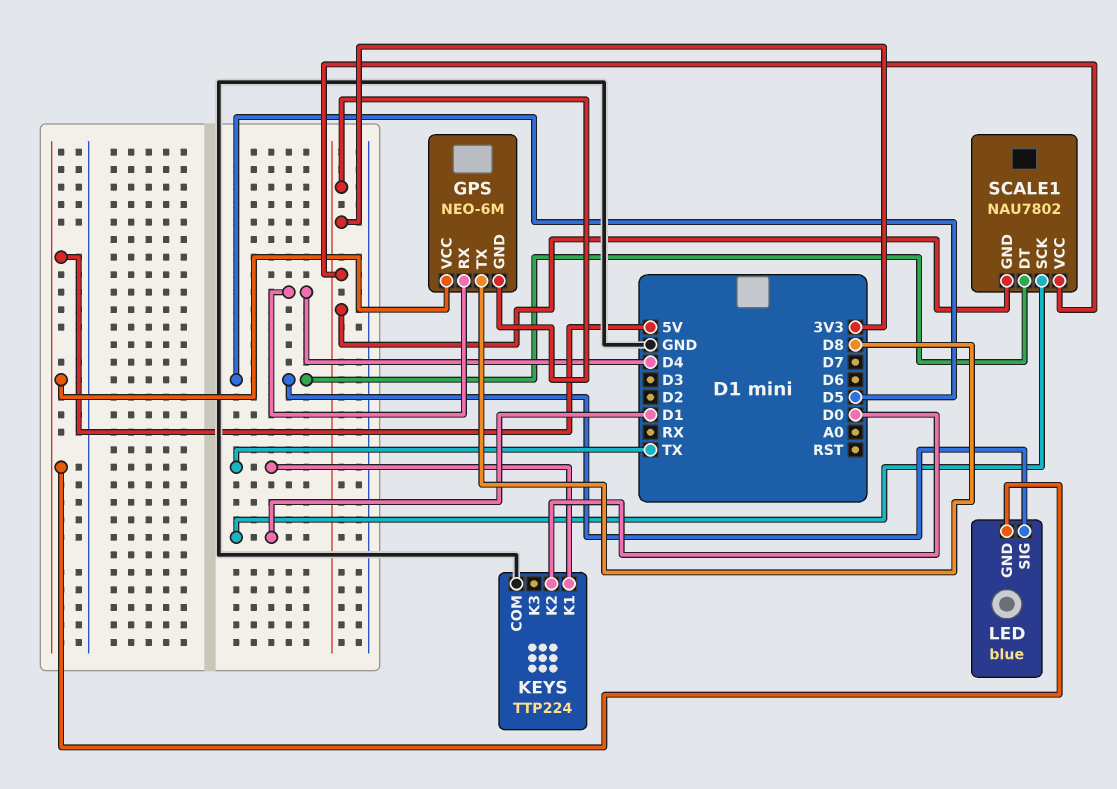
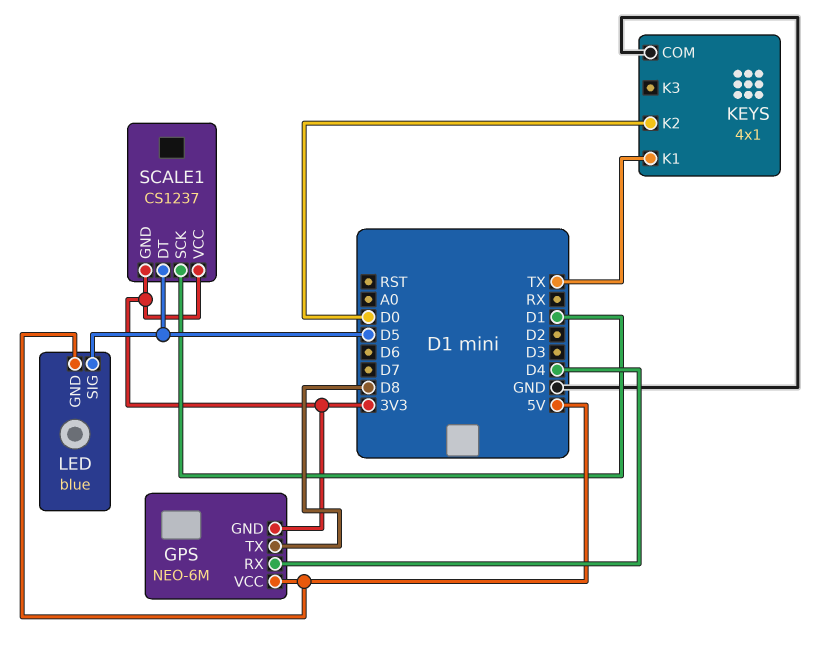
KEYS: TTP224 -> 4x1
SCALE1: NAU7802 -> CS1237

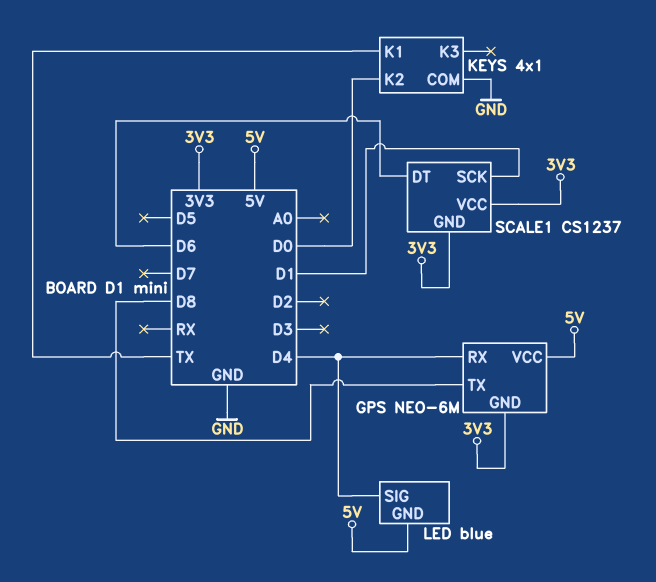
LED pin SIG: D5 -> D4
SCALE1 pin DT: D5 -> D6

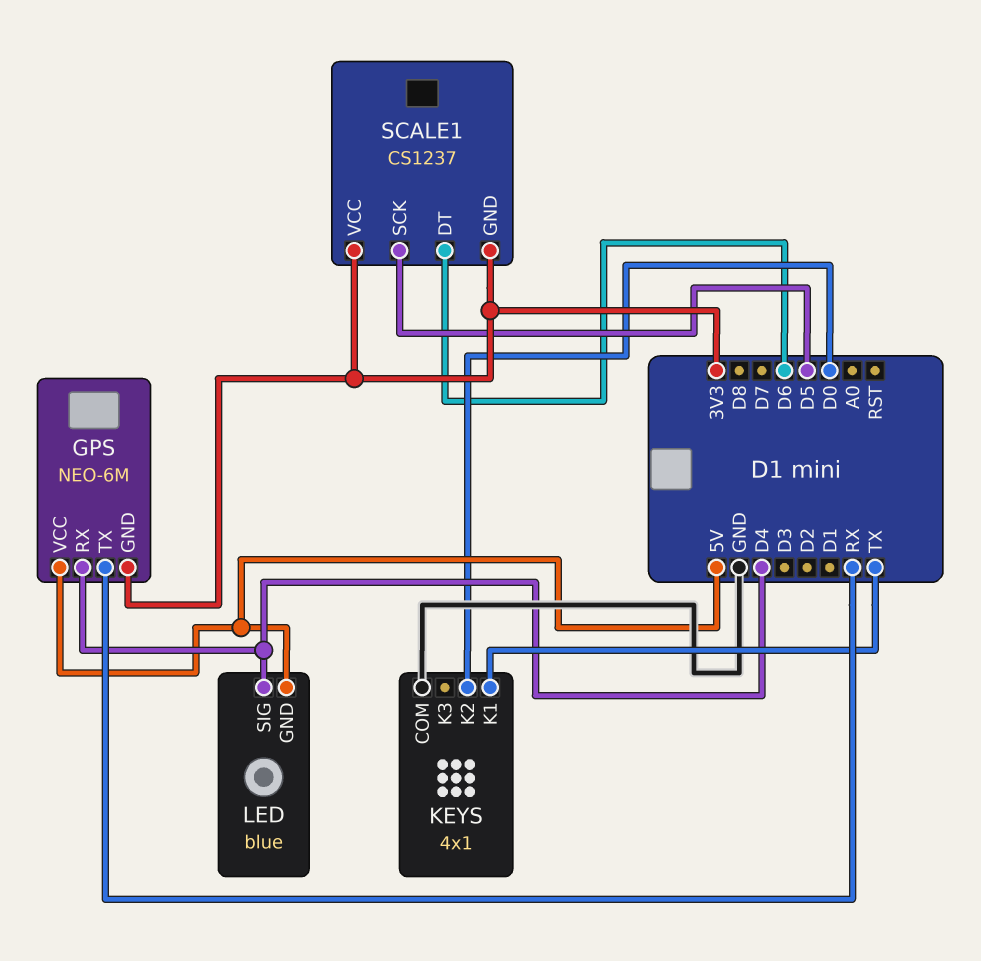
GPS pin TX: D8 -> RX
SCALE1 pin SCK: D1 -> D5

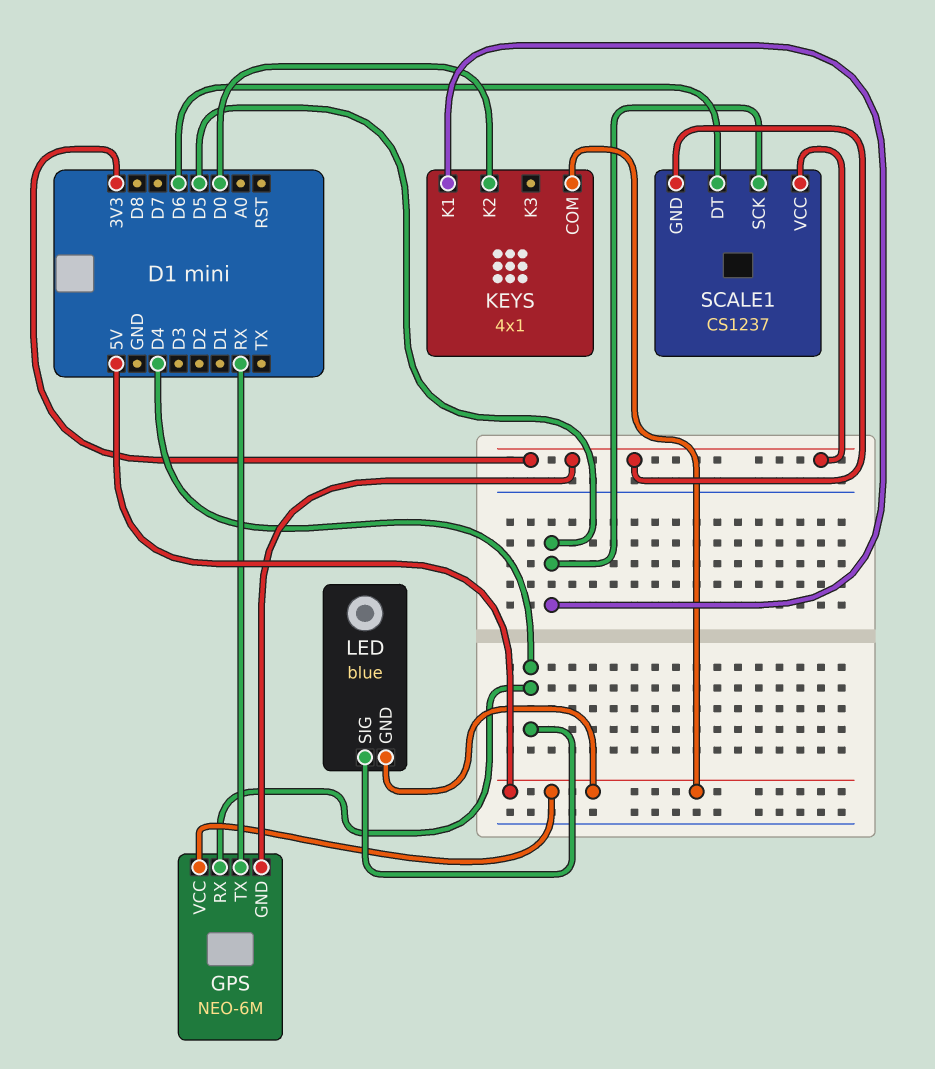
KEYS pin COM: GND -> 5V
KEYS pin K1: TX -> D5

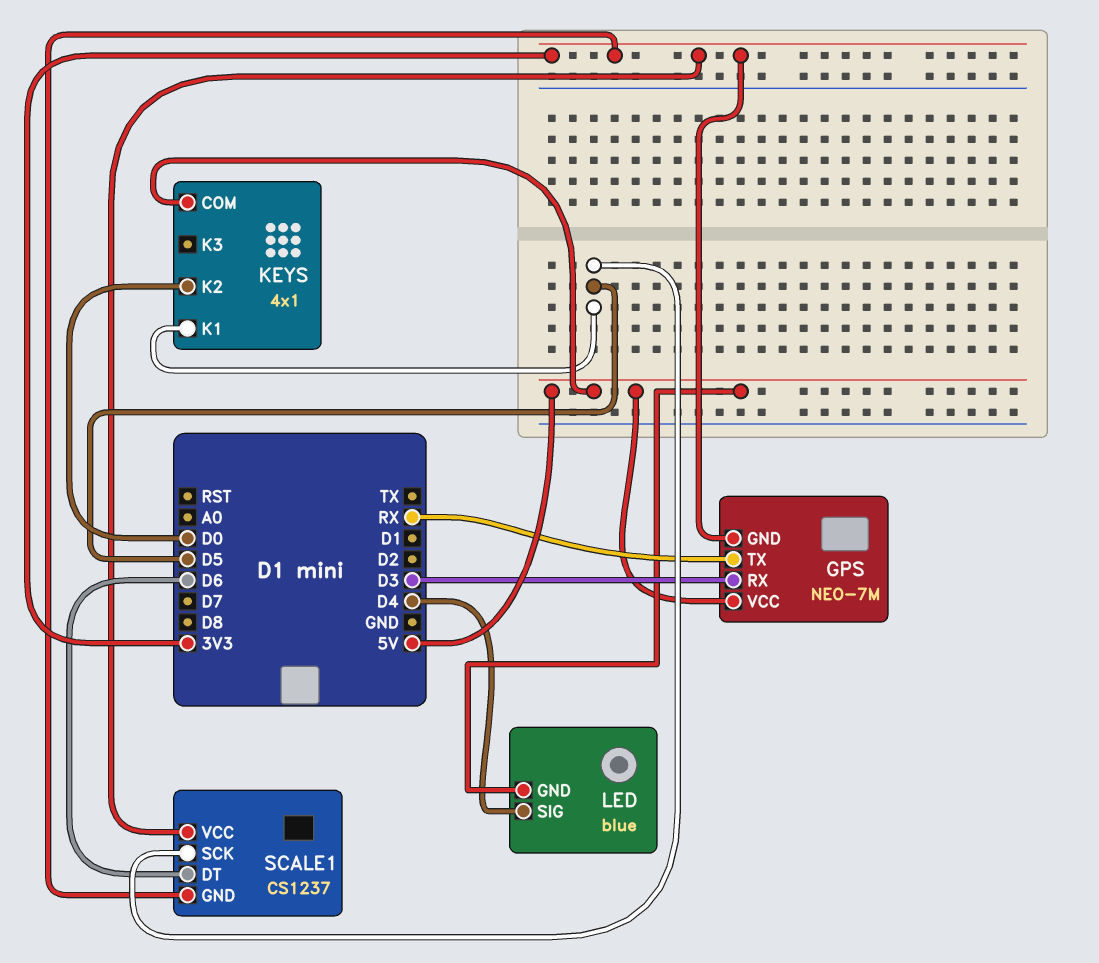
GPS: NEO-6M -> NEO-7M
GPS pin RX: D4 -> D3

